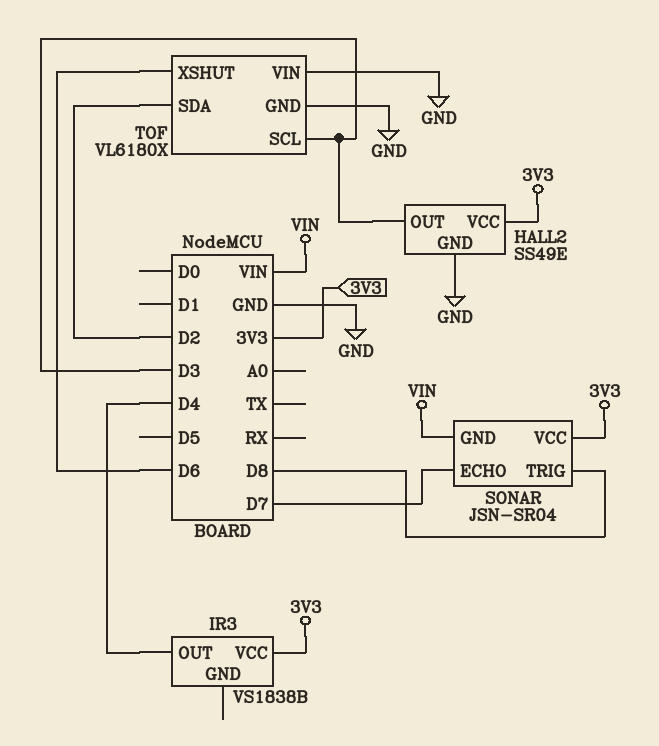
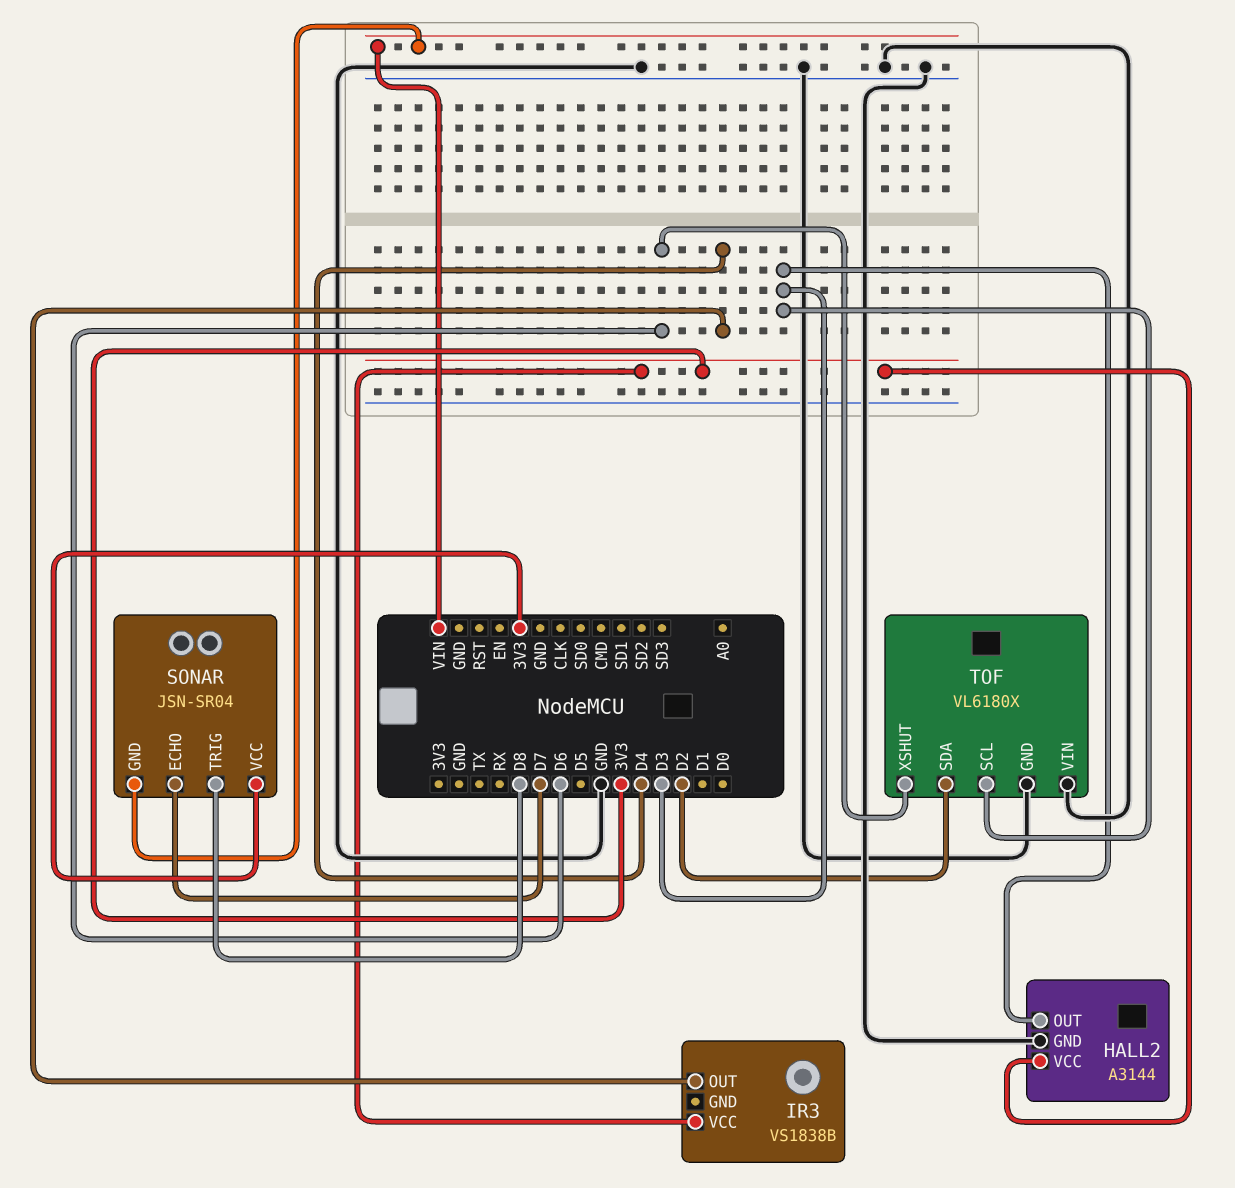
HALL2: SS49E -> A3144

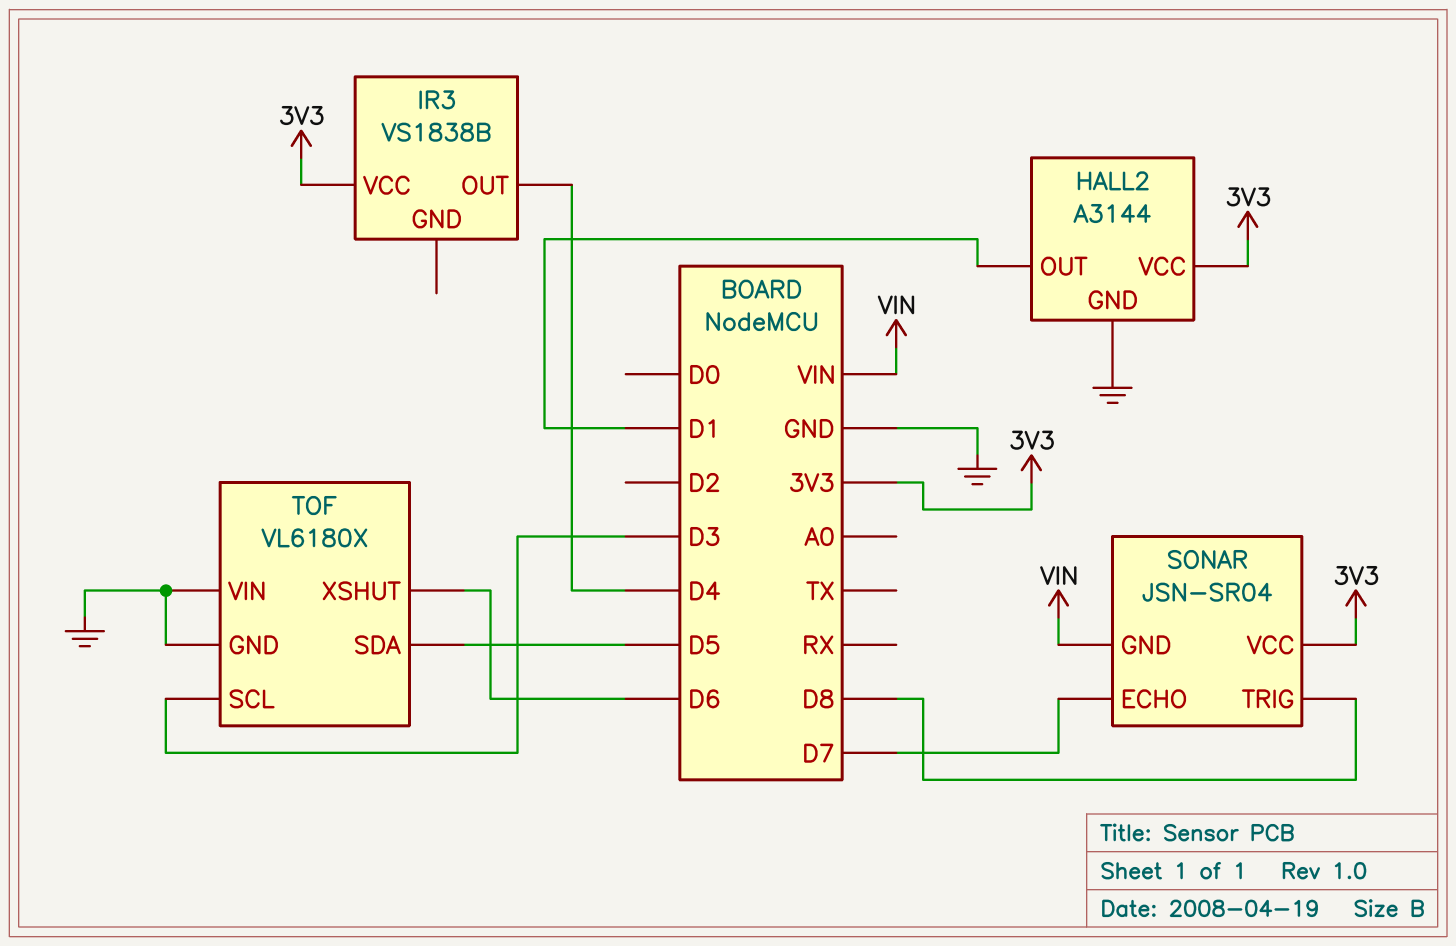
HALL2 pin OUT: D3 -> D1
TOF pin SDA: D2 -> D5

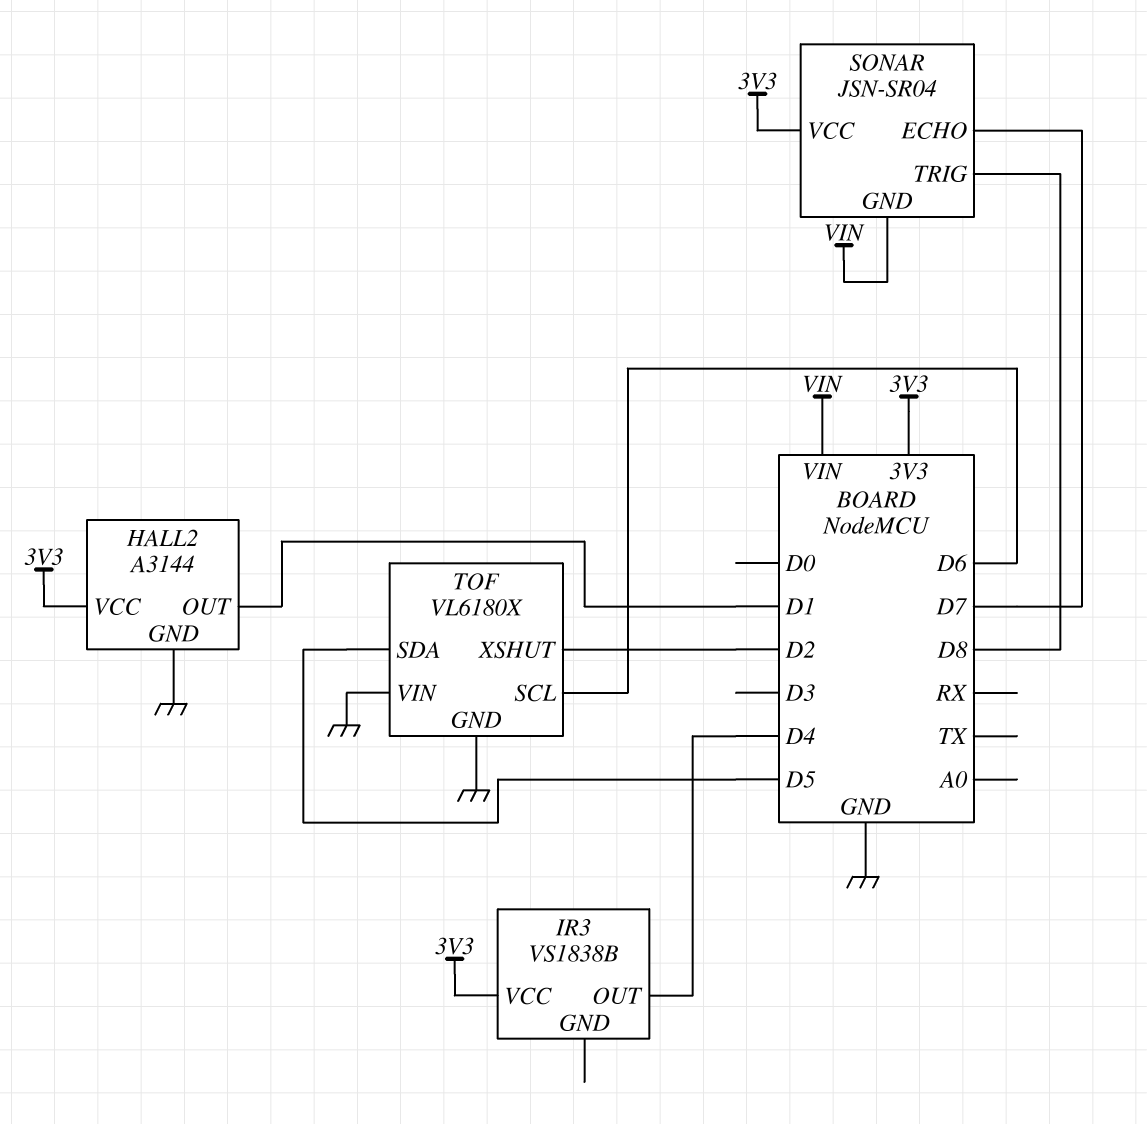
TOF pin SCL: D3 -> D6
TOF pin XSHUT: D6 -> D2

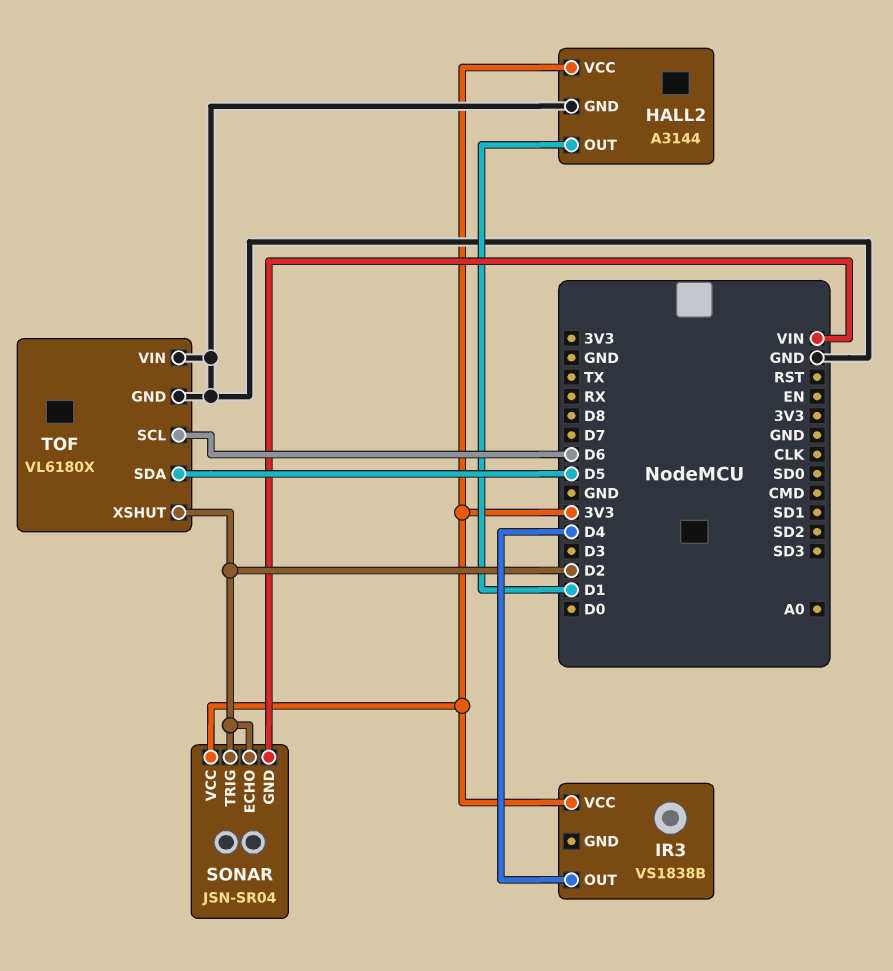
SONAR pin ECHO: D7 -> D2
SONAR pin TRIG: D8 -> D2

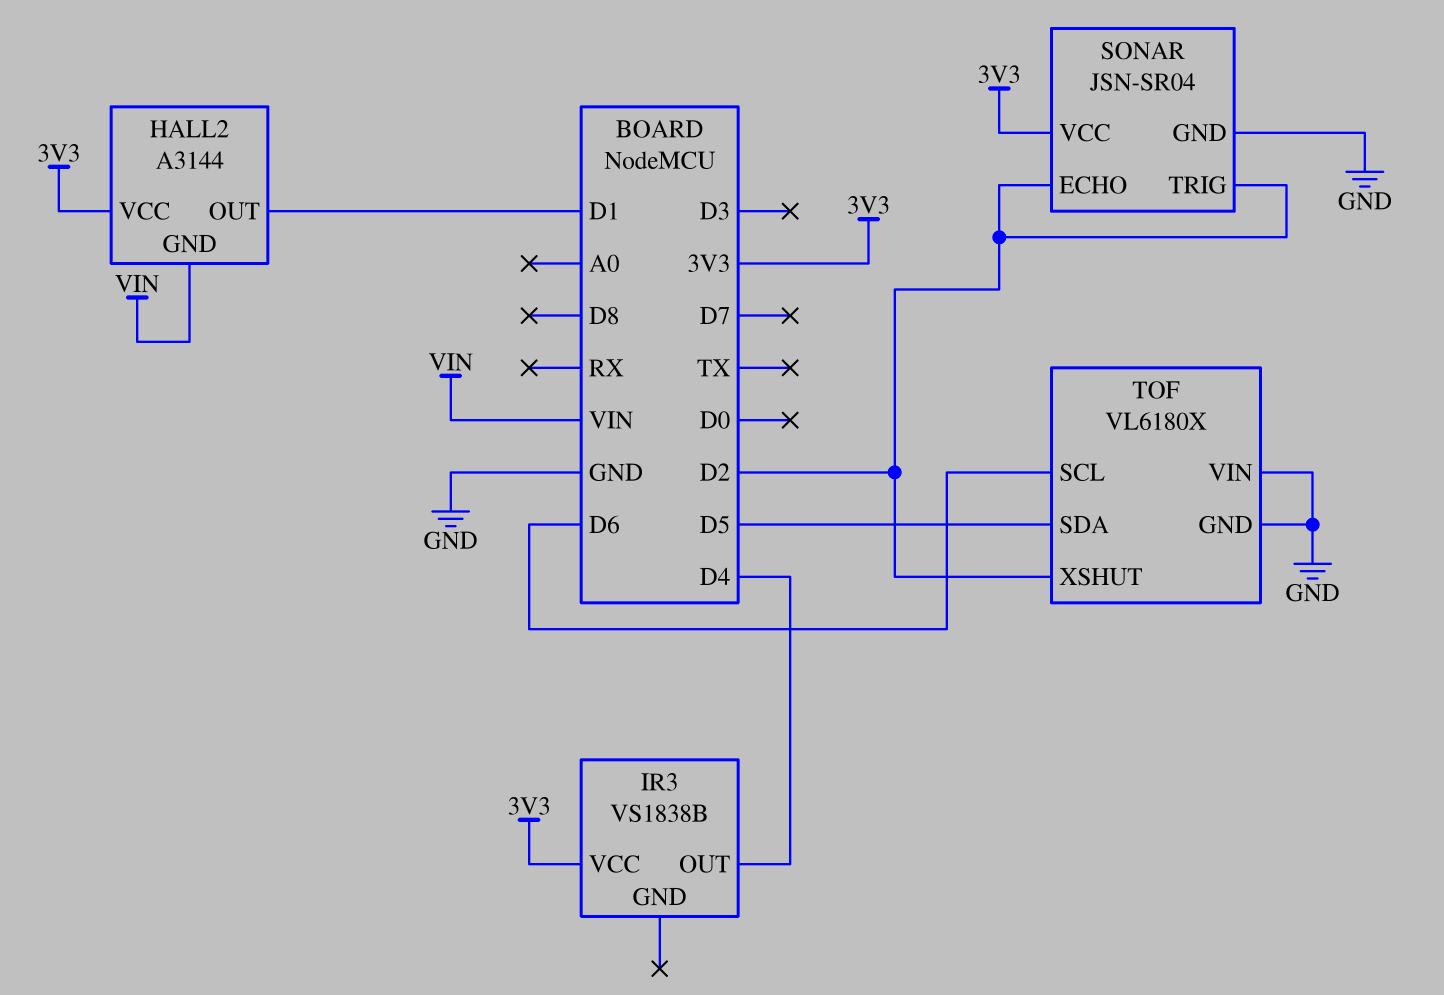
HALL2 pin GND: GND -> VIN
SONAR pin GND: VIN -> GND

